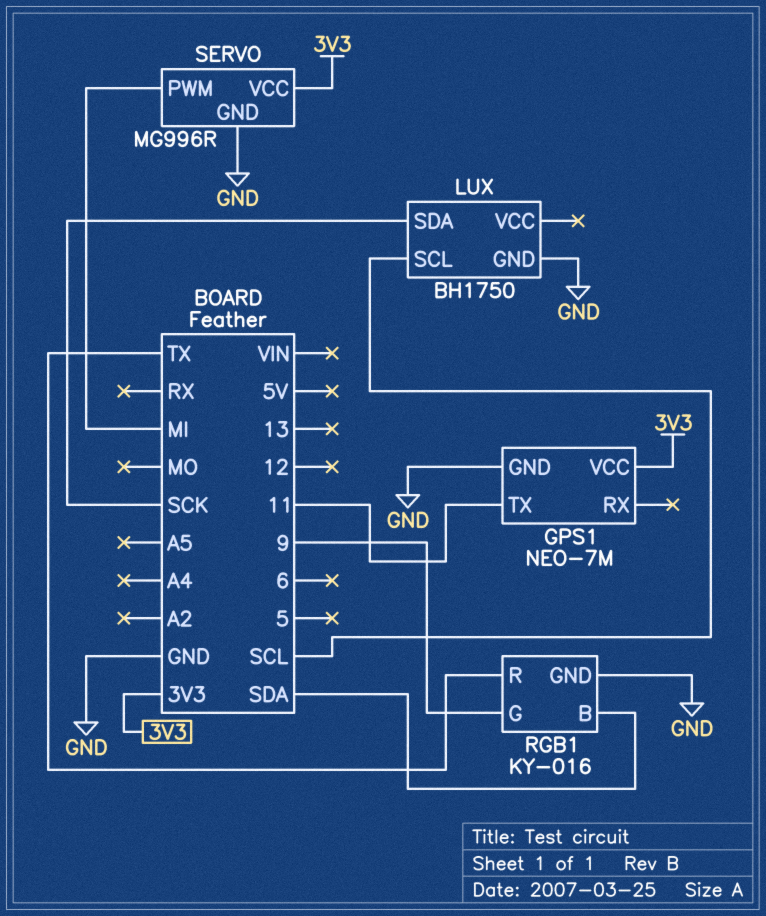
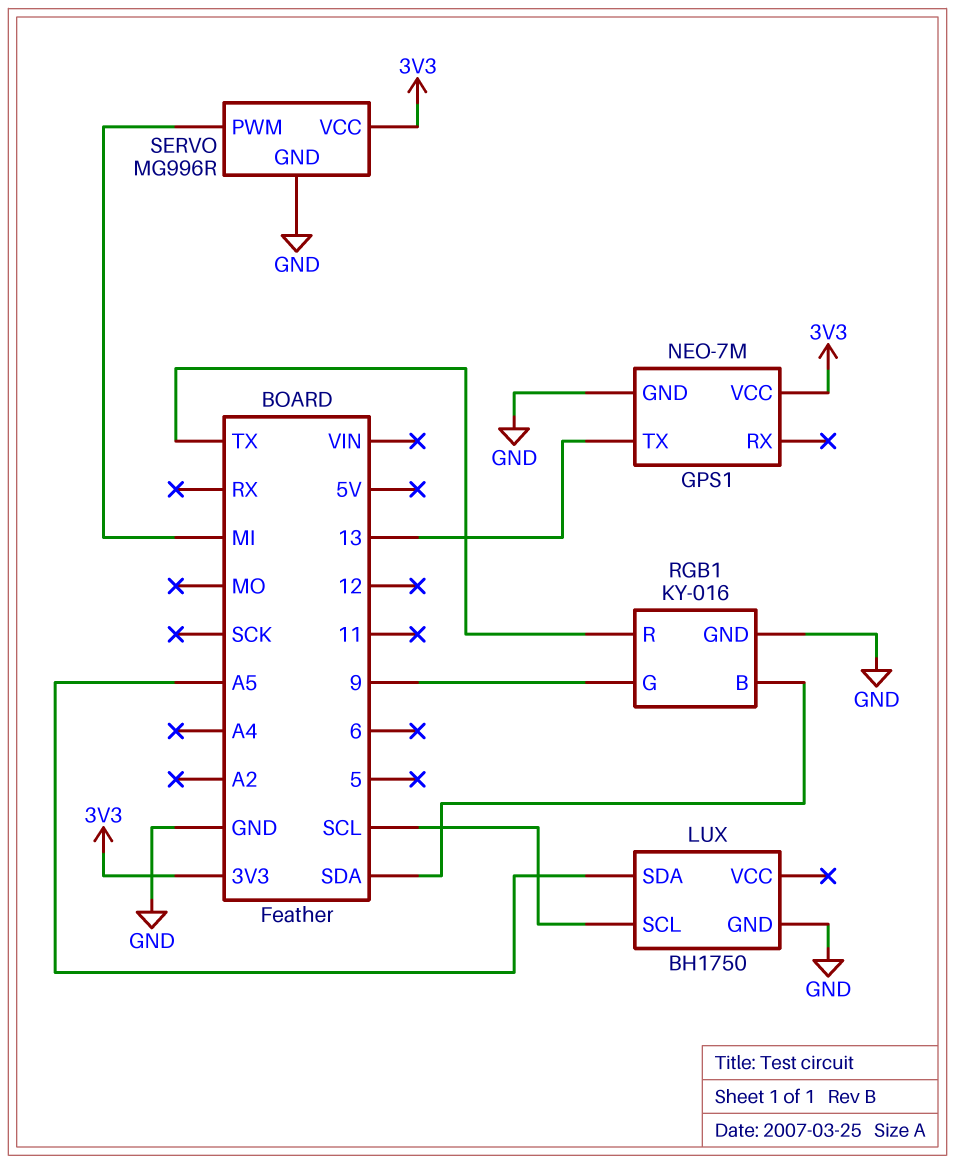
GPS1 pin TX: 11 -> 13
LUX pin SDA: SCK -> A5

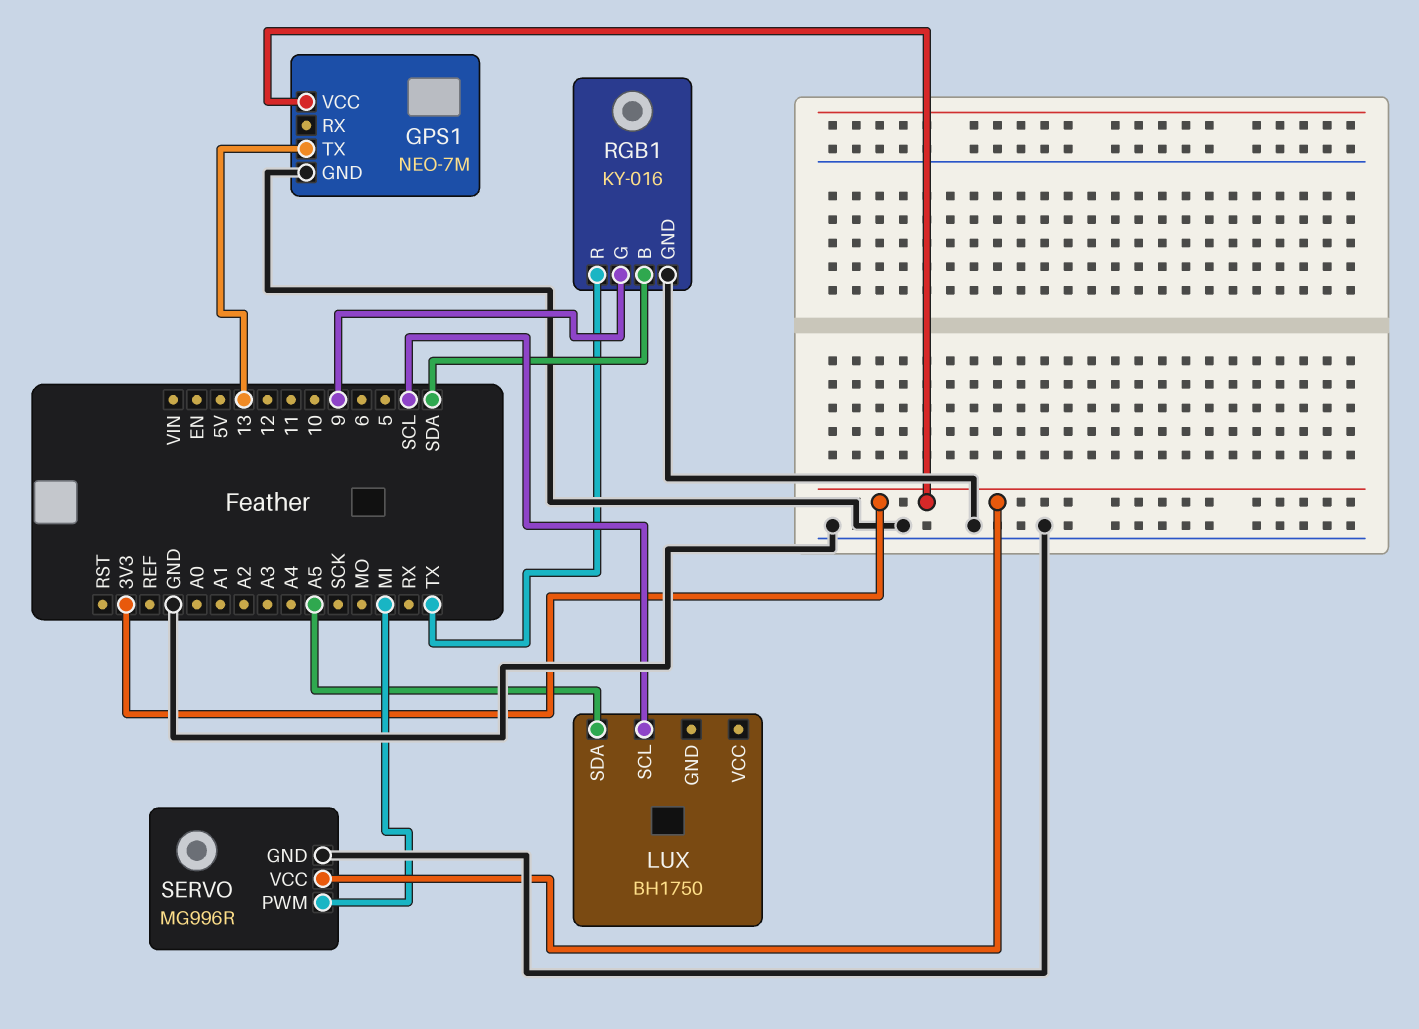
LUX pin GND: GND -> none

